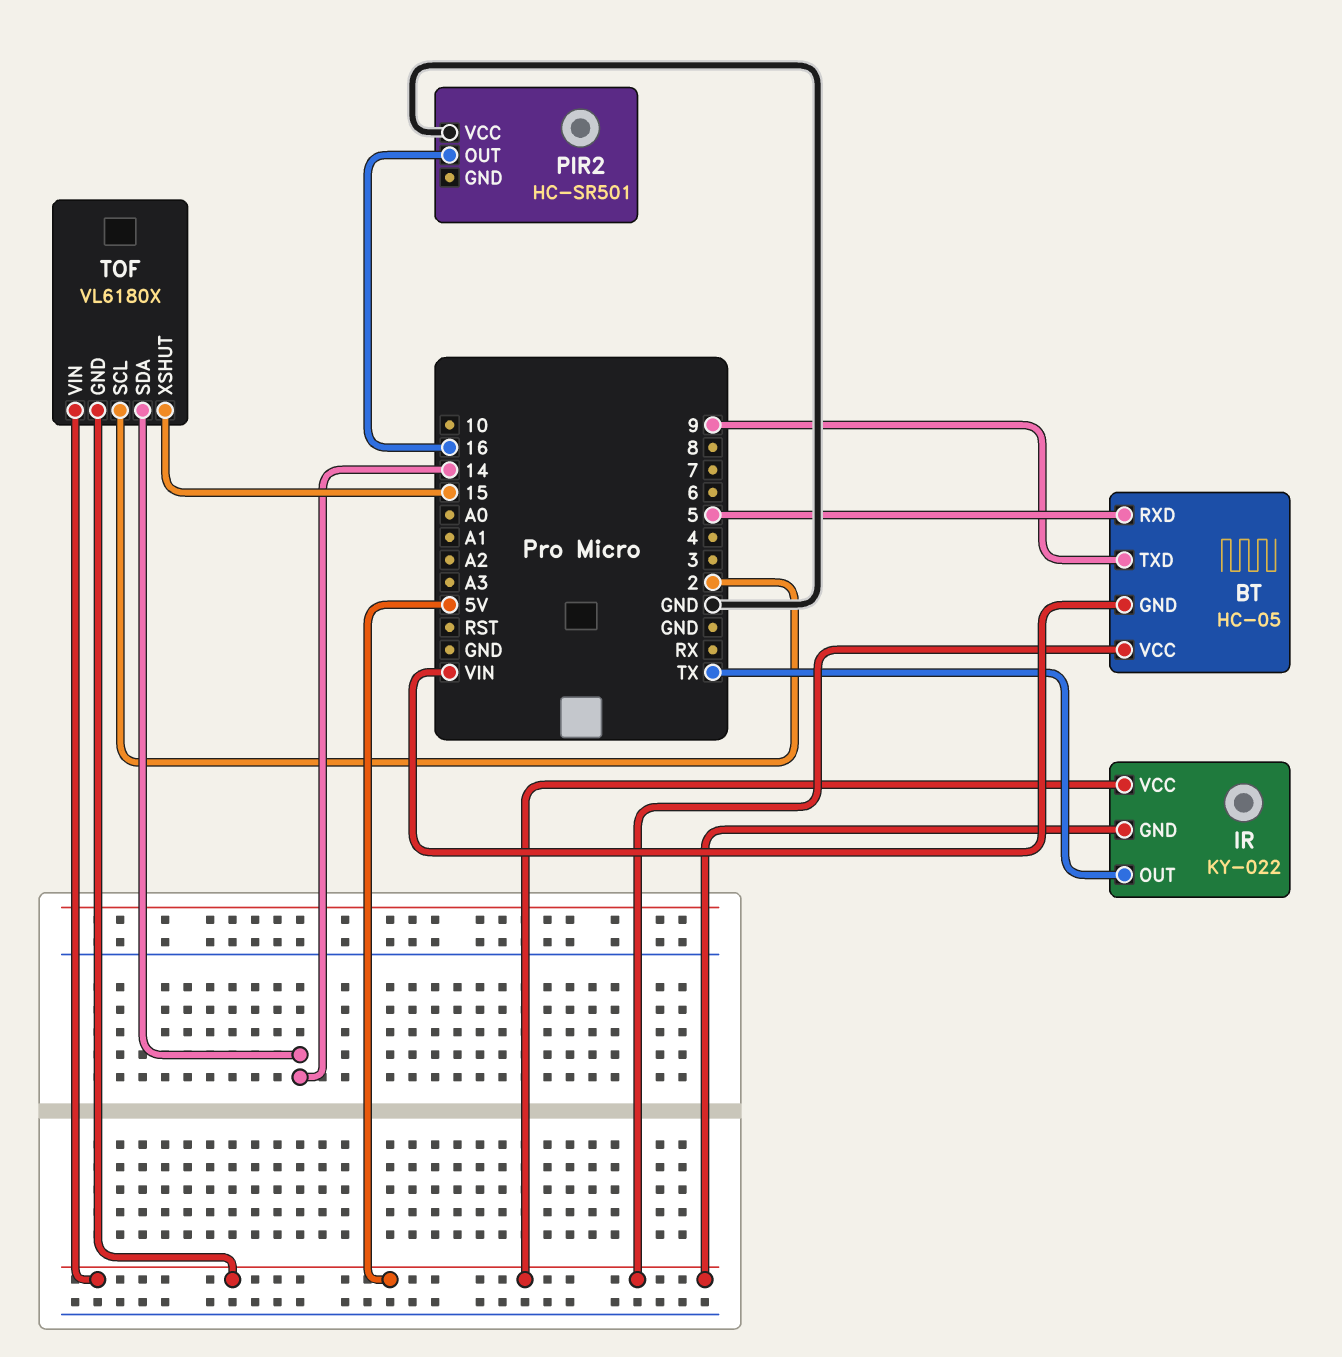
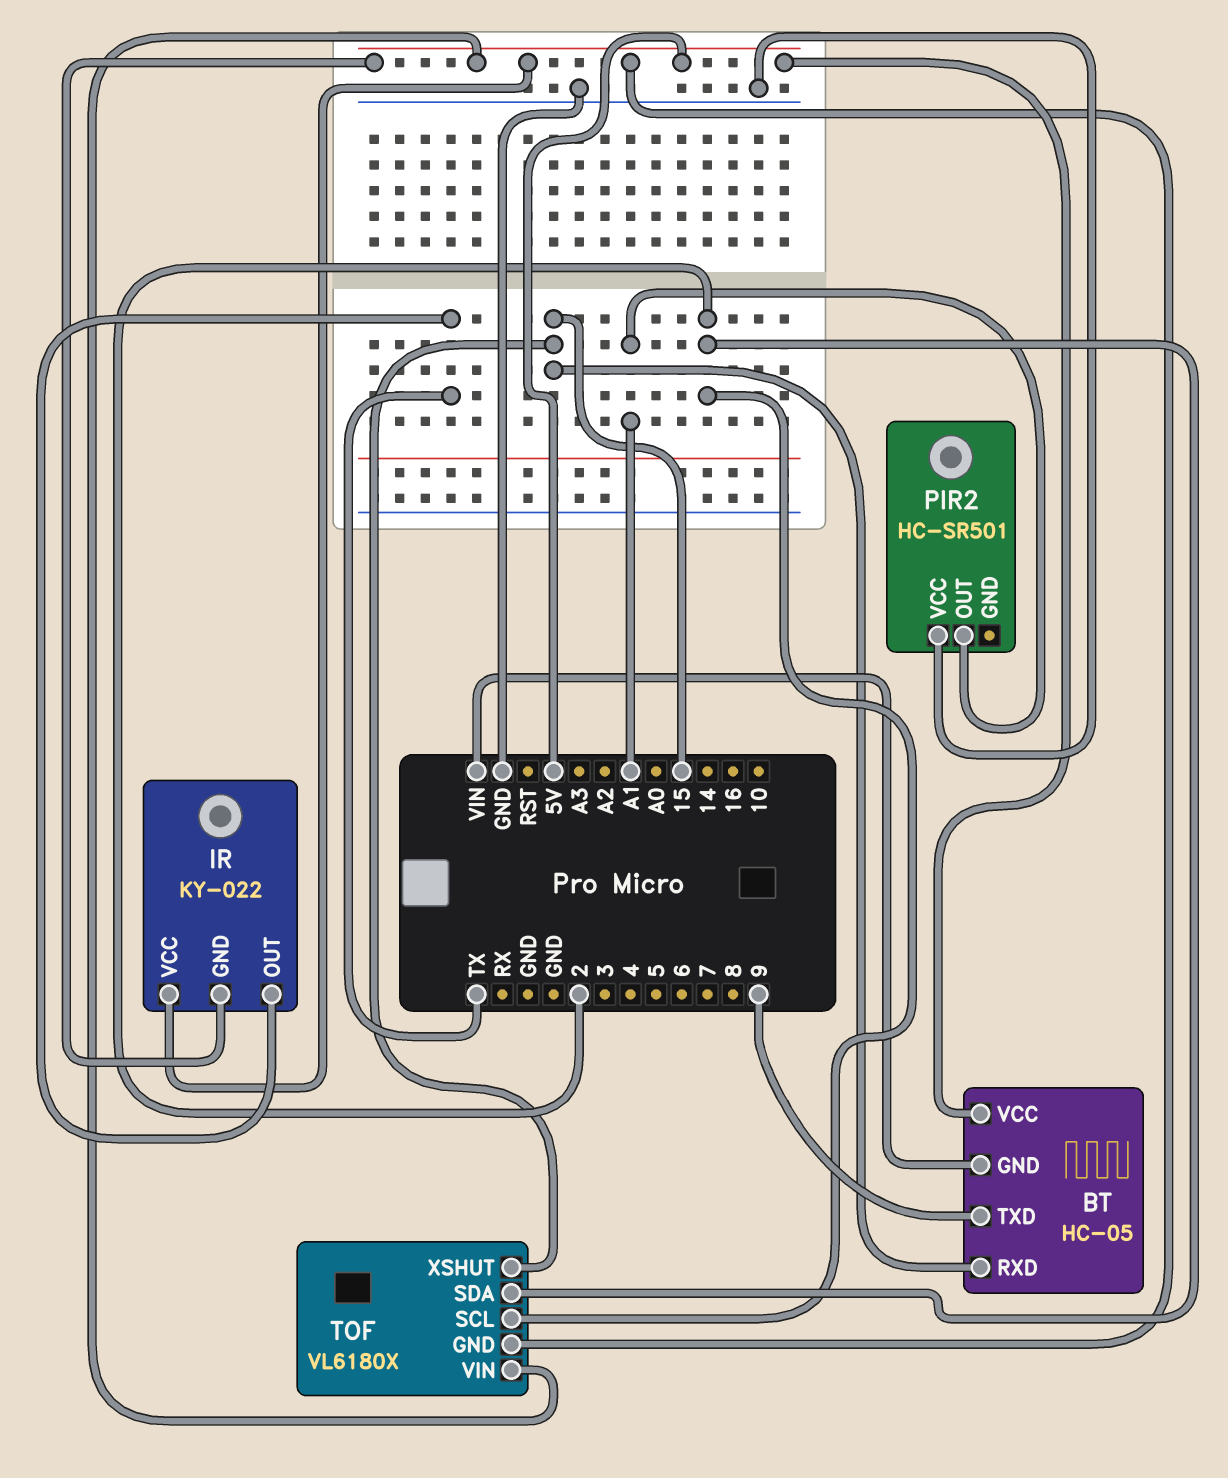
BT pin RXD: 5 -> 15
PIR2 pin OUT: 16 -> A1
TOF pin SDA: 14 -> 2

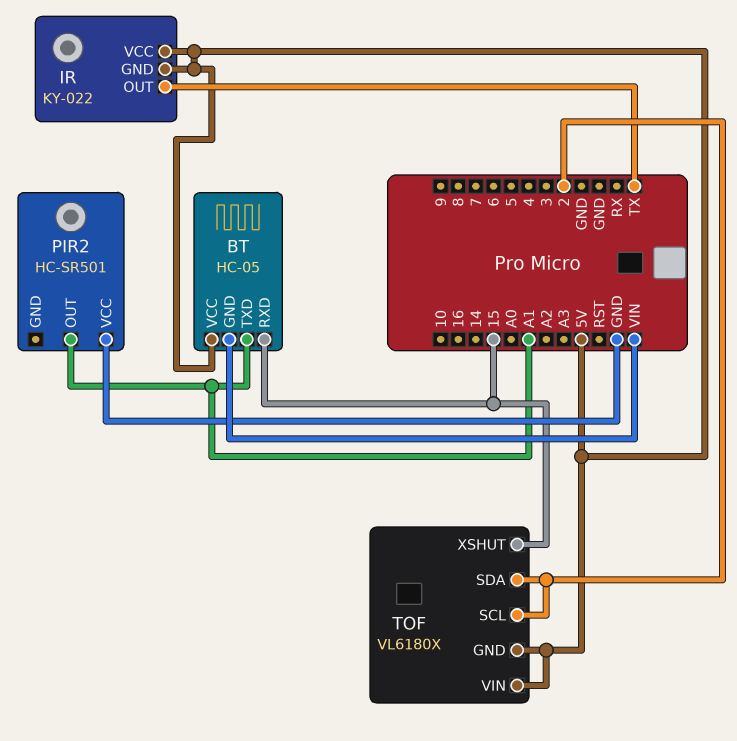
BT pin TXD: 9 -> A1

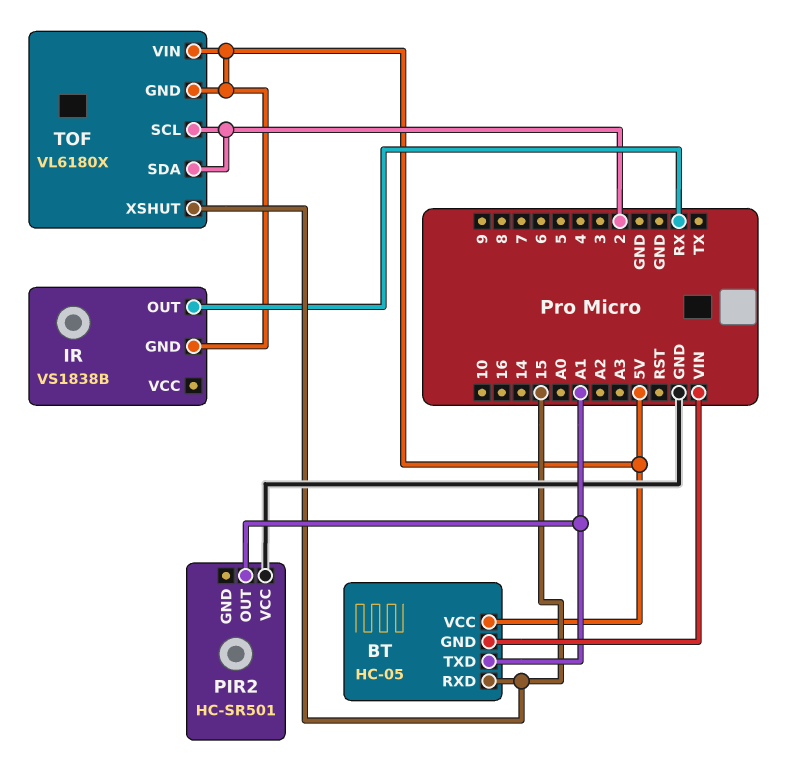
IR: KY-022 -> VS1838B
IR pin OUT: TX -> RX
IR pin VCC: 5V -> none

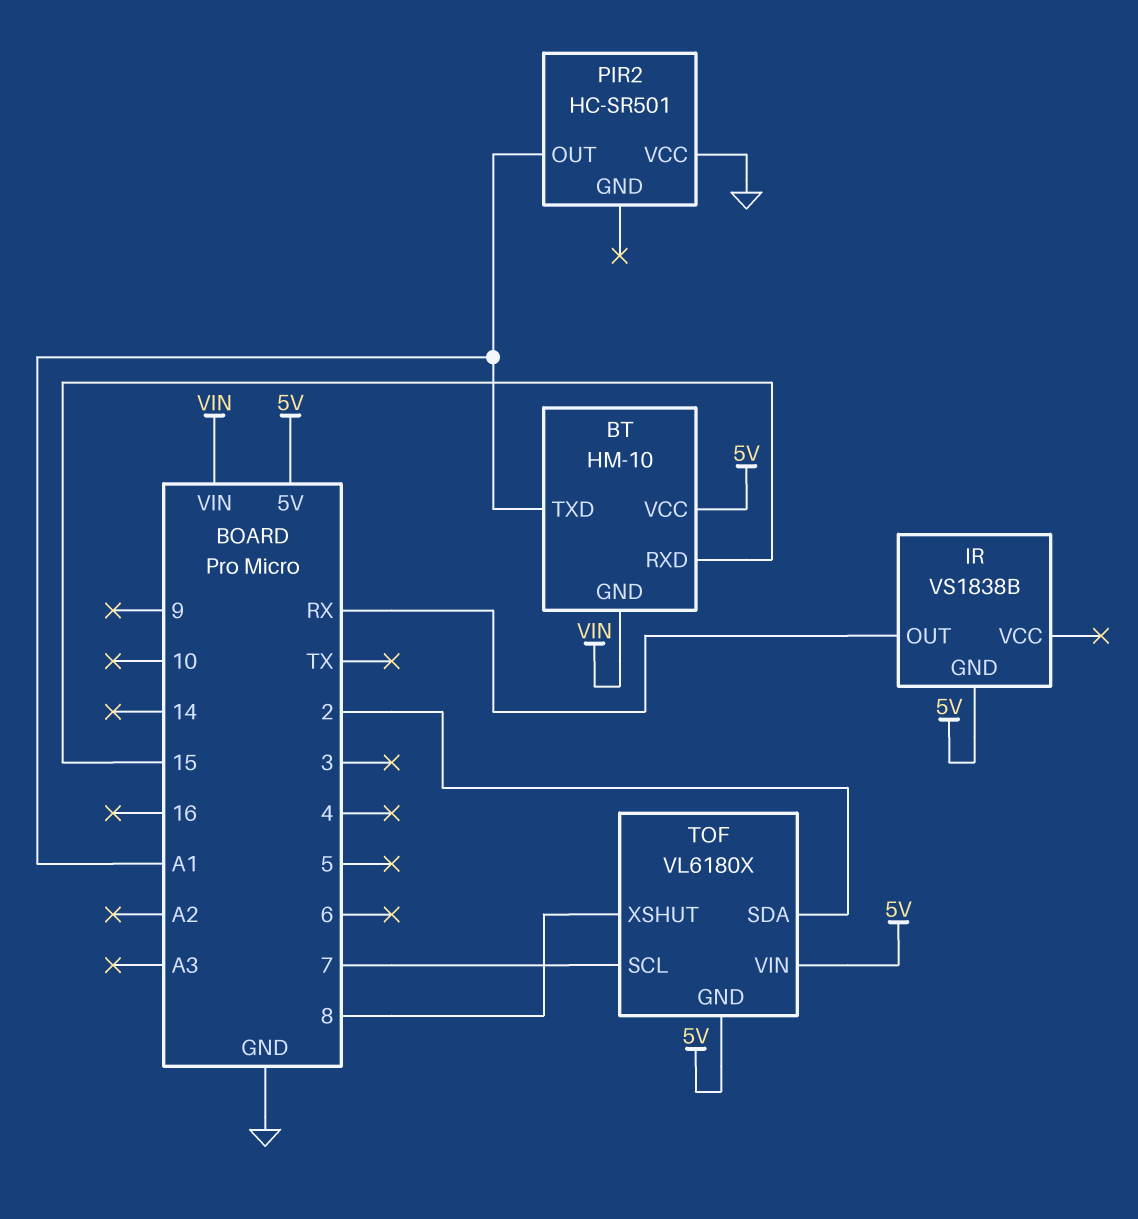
BT: HC-05 -> HM-10
TOF pin SCL: 2 -> 7
TOF pin XSHUT: 15 -> 8

